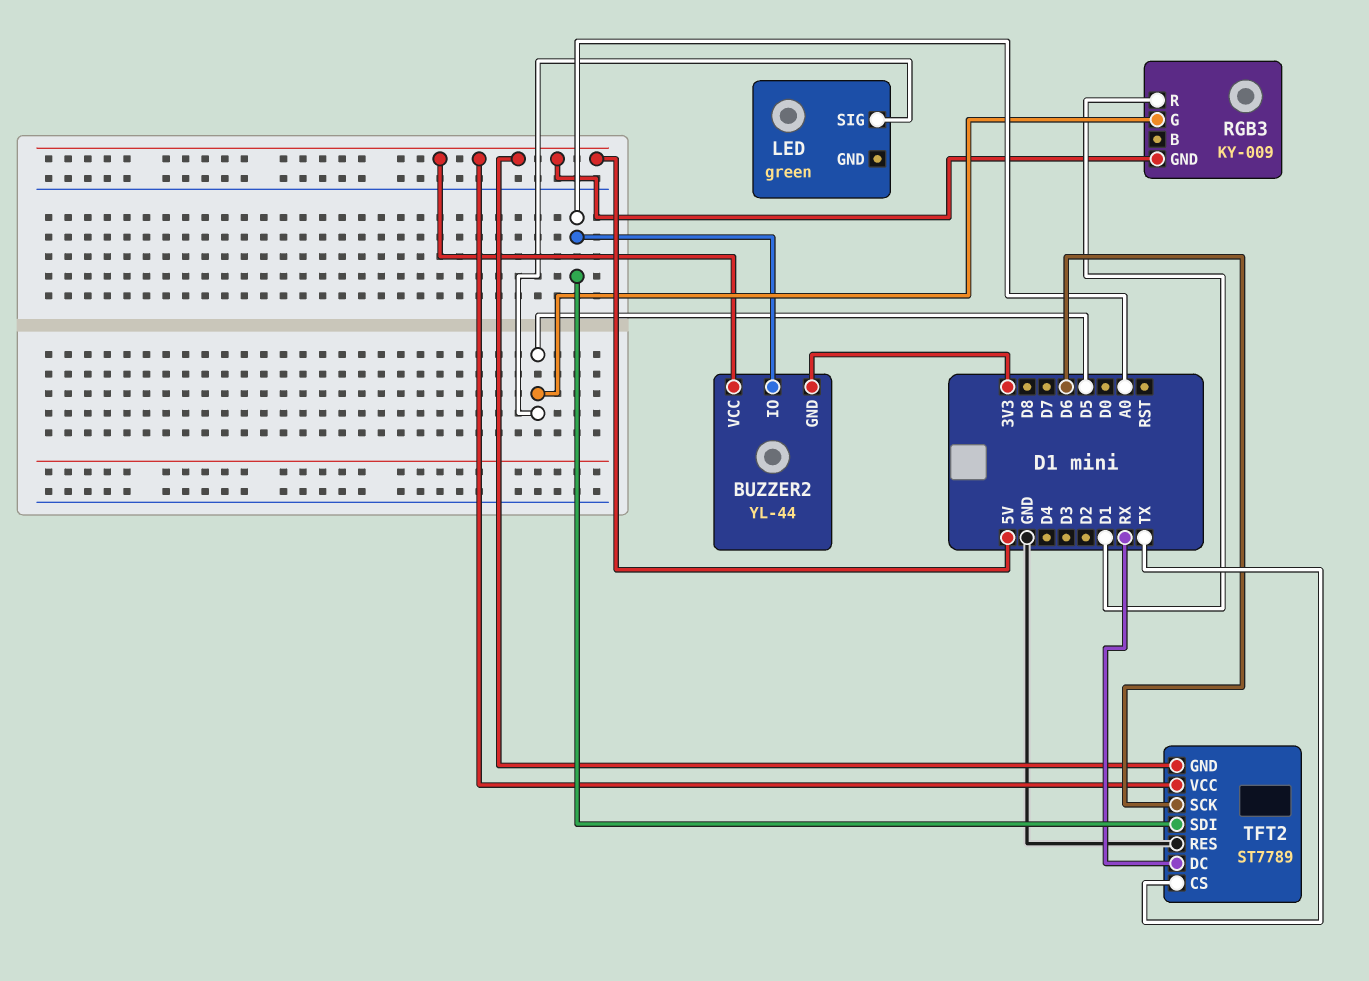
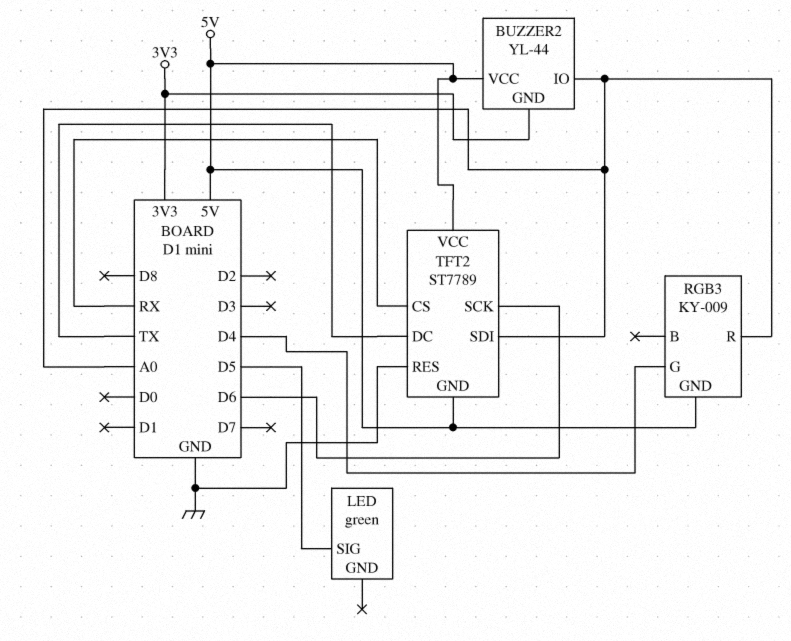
RGB3 pin G: D5 -> D4
RGB3 pin R: D1 -> A0
TFT2 pin CS: TX -> RX
TFT2 pin DC: RX -> TX

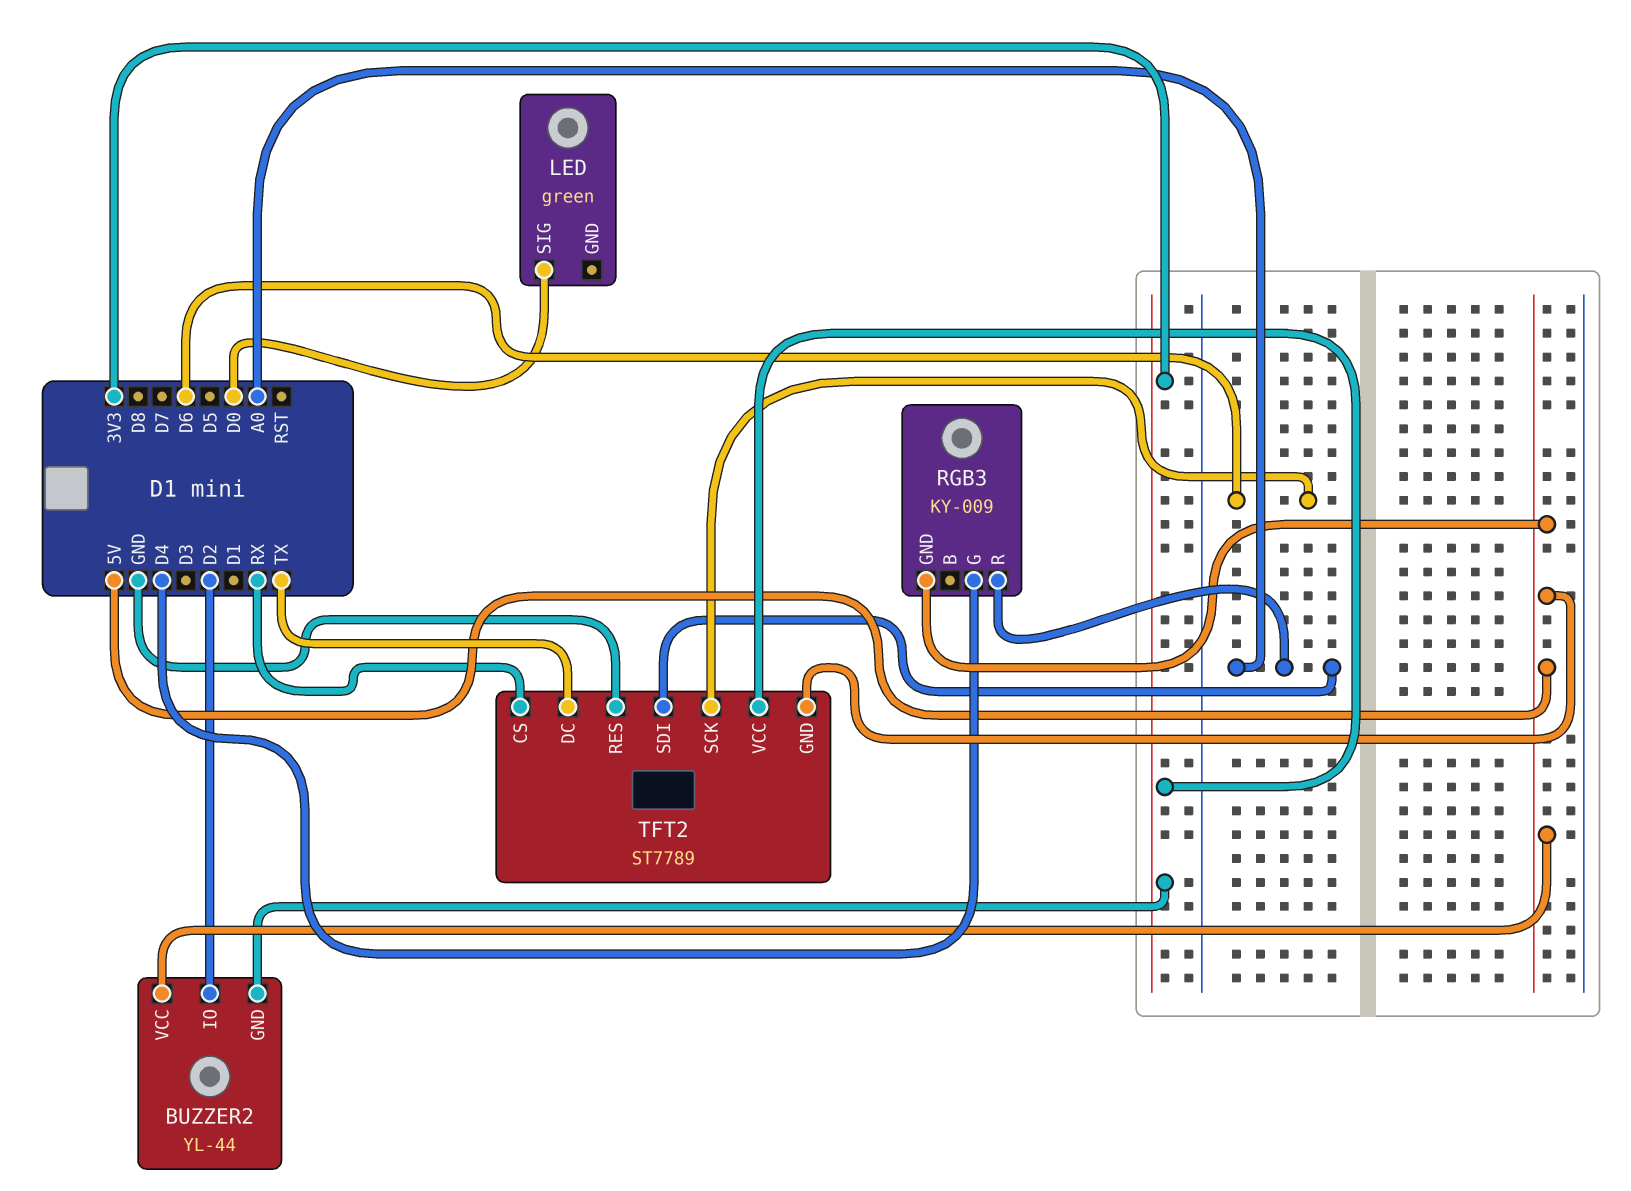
BUZZER2 pin IO: A0 -> D2
LED pin SIG: D5 -> D0
TFT2 pin VCC: 5V -> 3V3

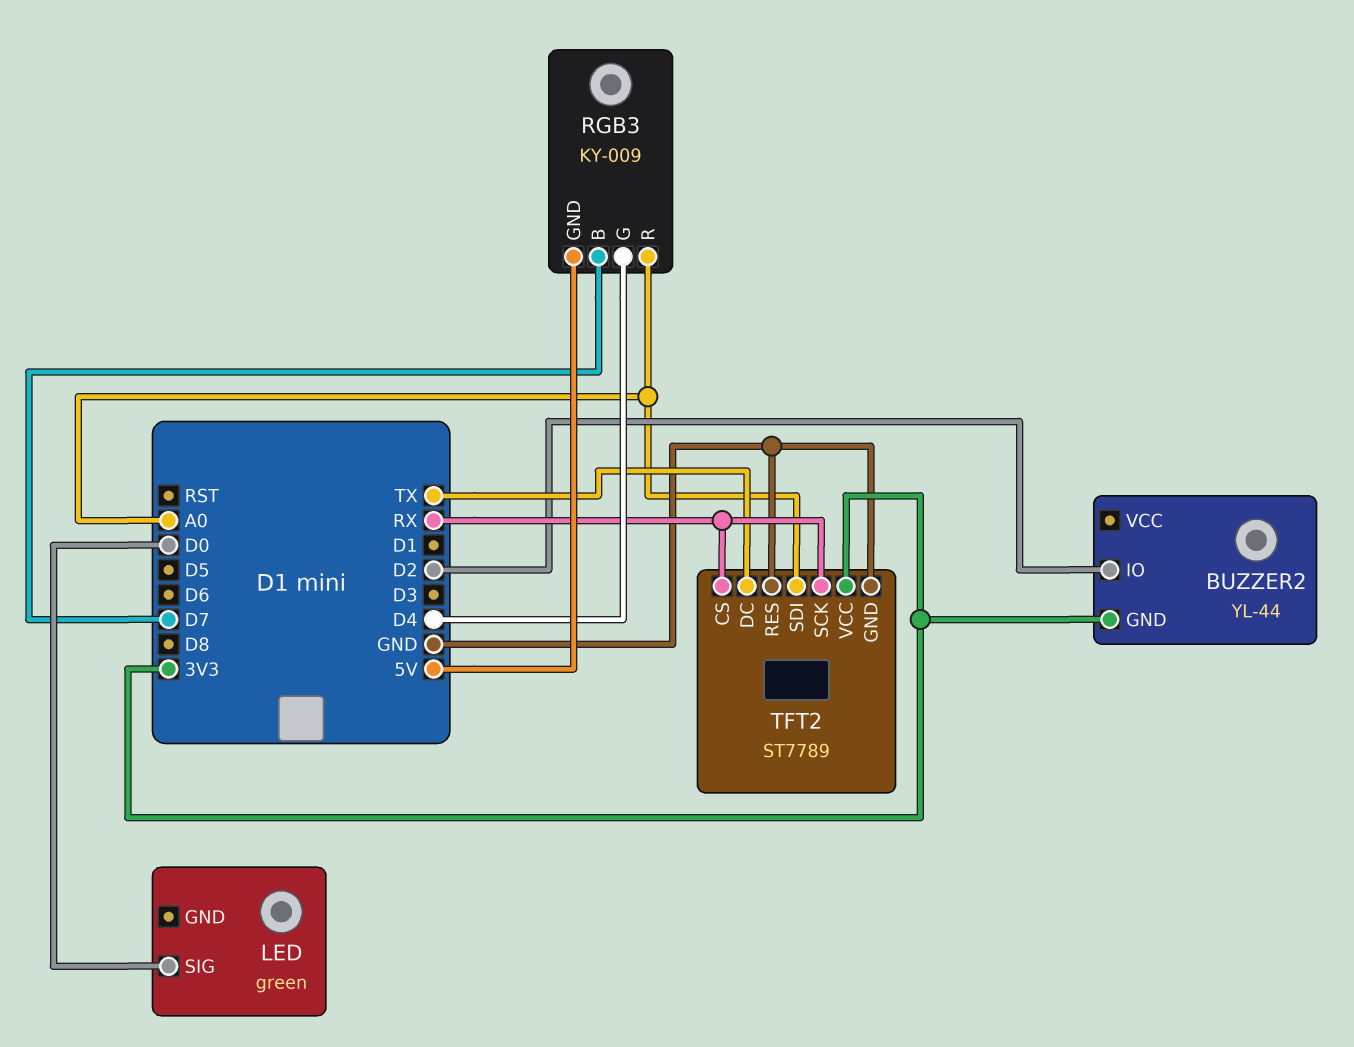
BUZZER2 pin VCC: 5V -> none
RGB3 pin B: none -> D7
TFT2 pin GND: 5V -> GND
TFT2 pin SCK: D6 -> RX

